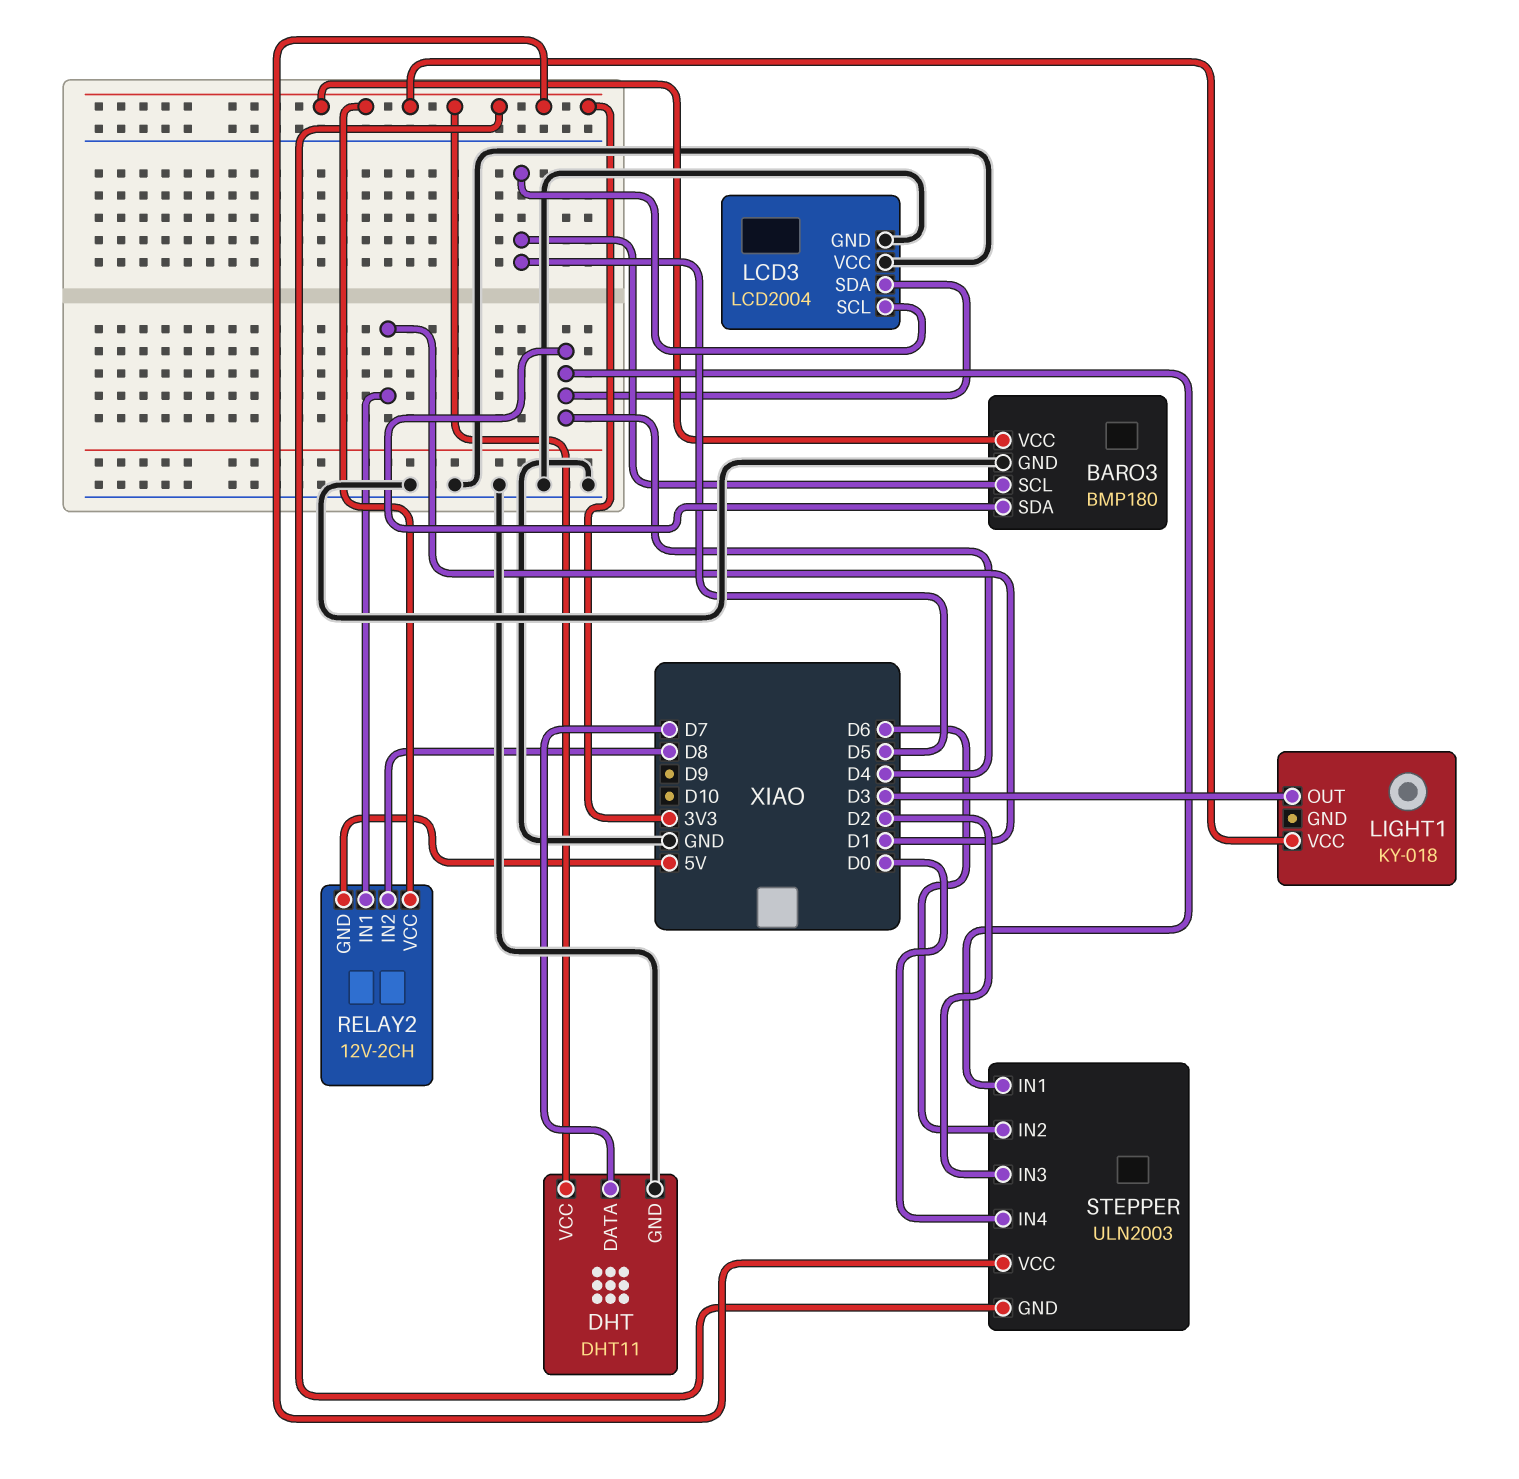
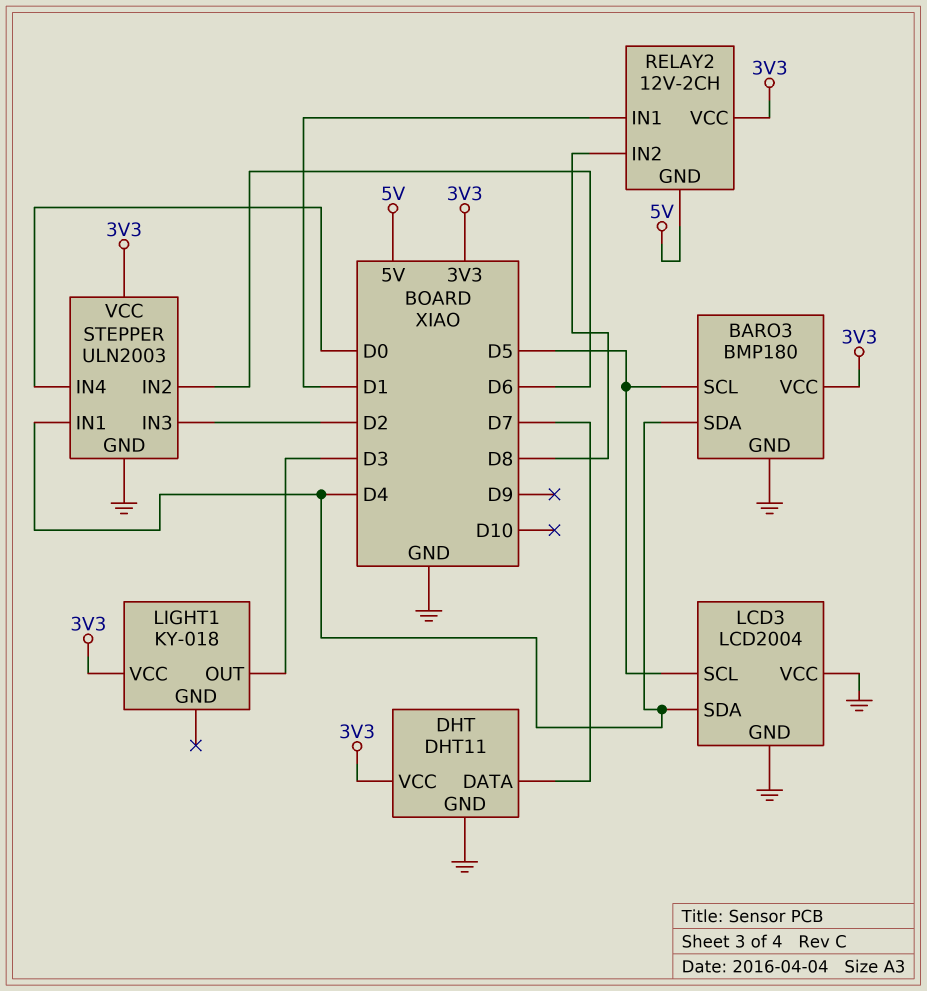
STEPPER pin GND: 3V3 -> GND

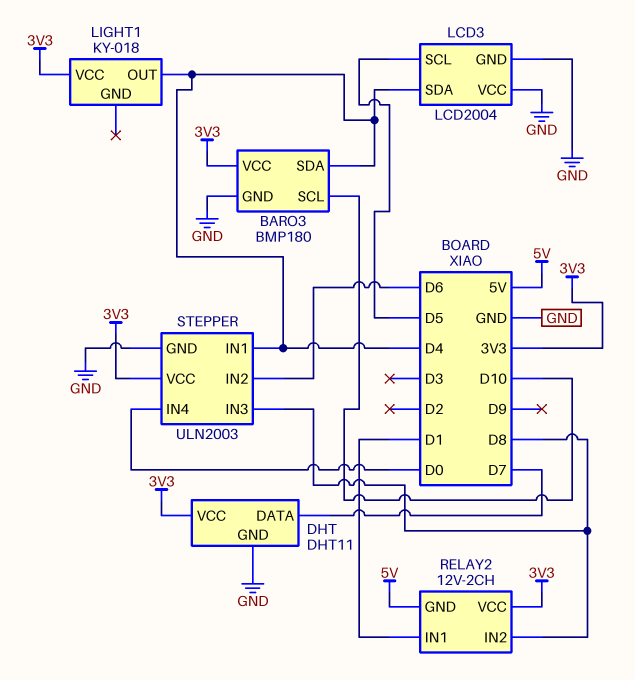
BARO3 pin SCL: D5 -> D10
LIGHT1 pin OUT: D3 -> D4
STEPPER pin IN3: D2 -> D8

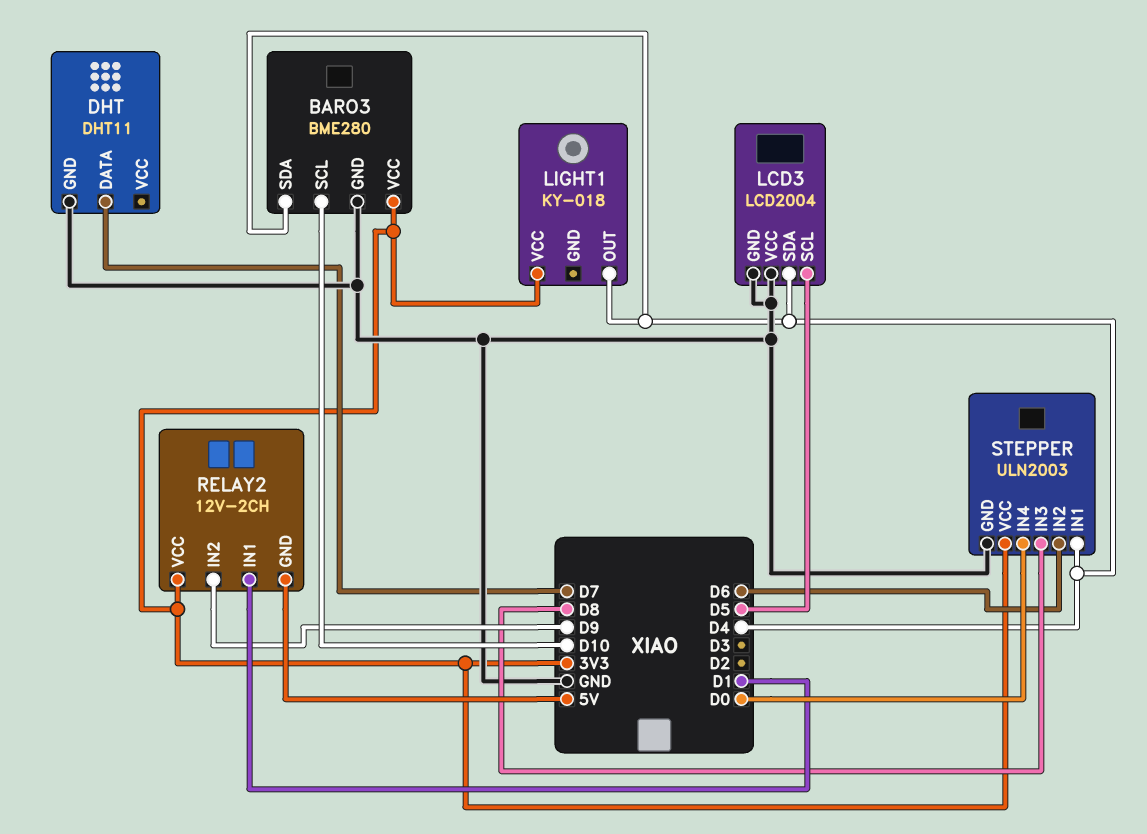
BARO3: BMP180 -> BME280
DHT pin VCC: 3V3 -> none
RELAY2 pin IN2: D8 -> D9

